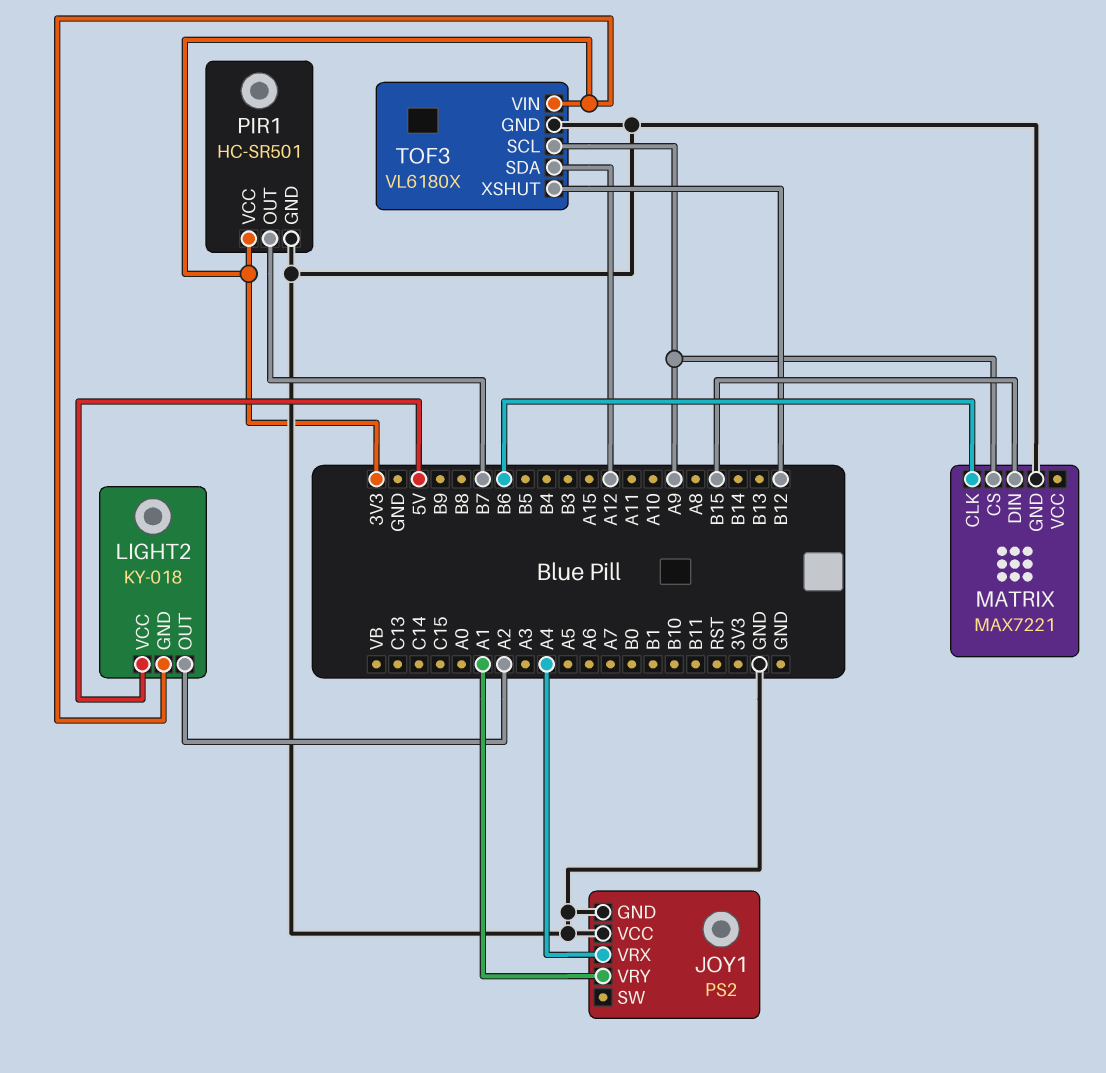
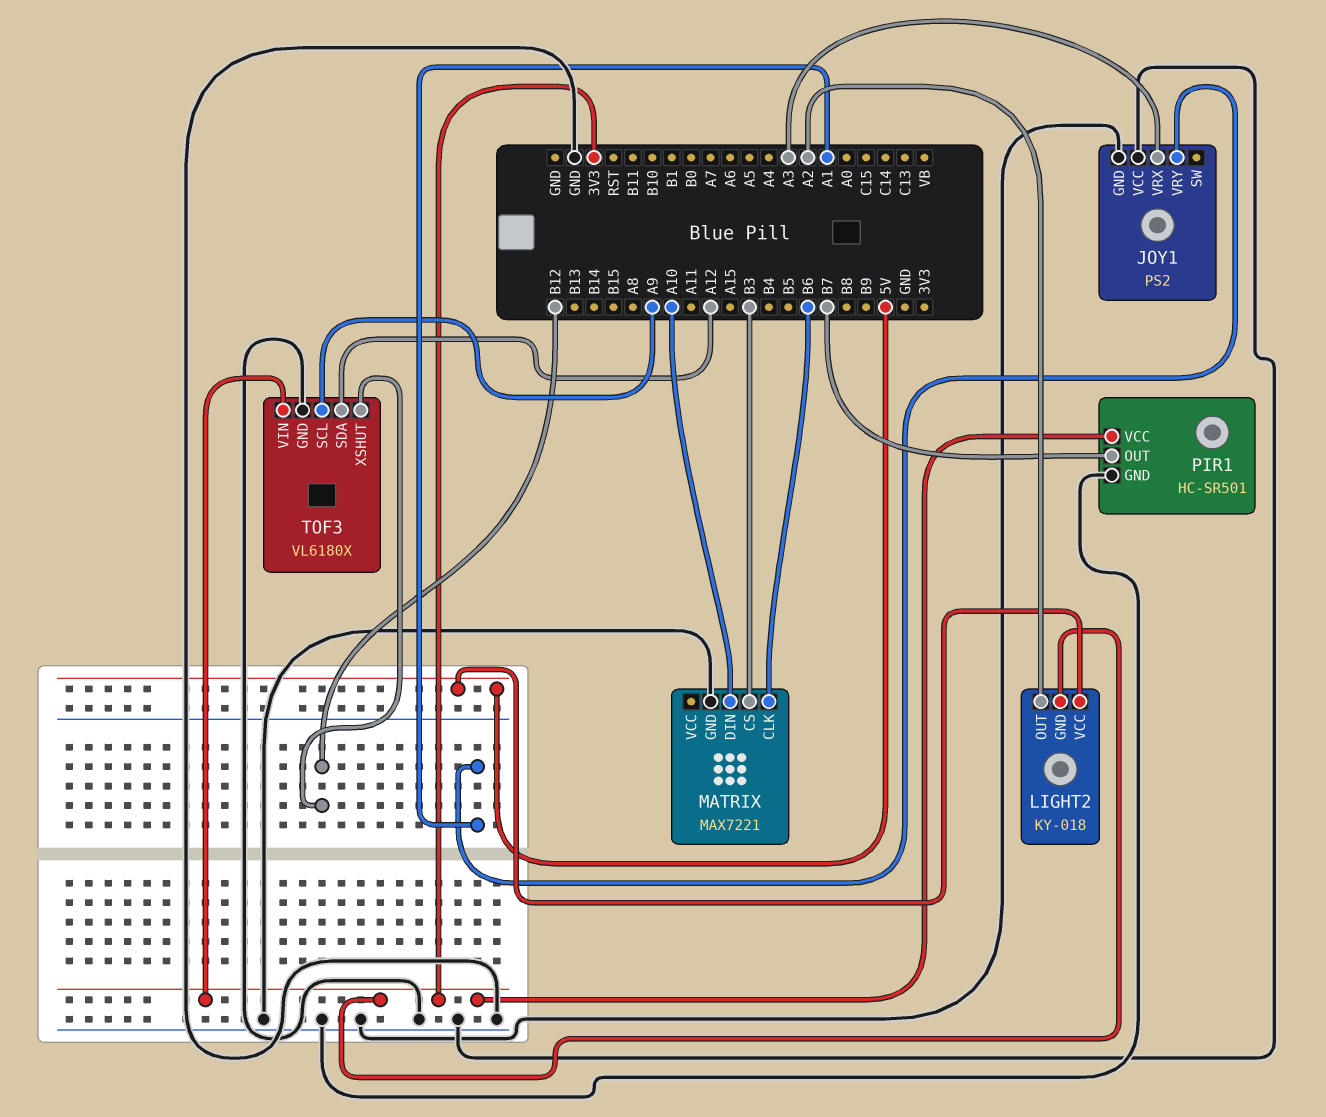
JOY1 pin VRX: A4 -> A3
MATRIX pin CS: A9 -> B3
MATRIX pin DIN: B15 -> A10

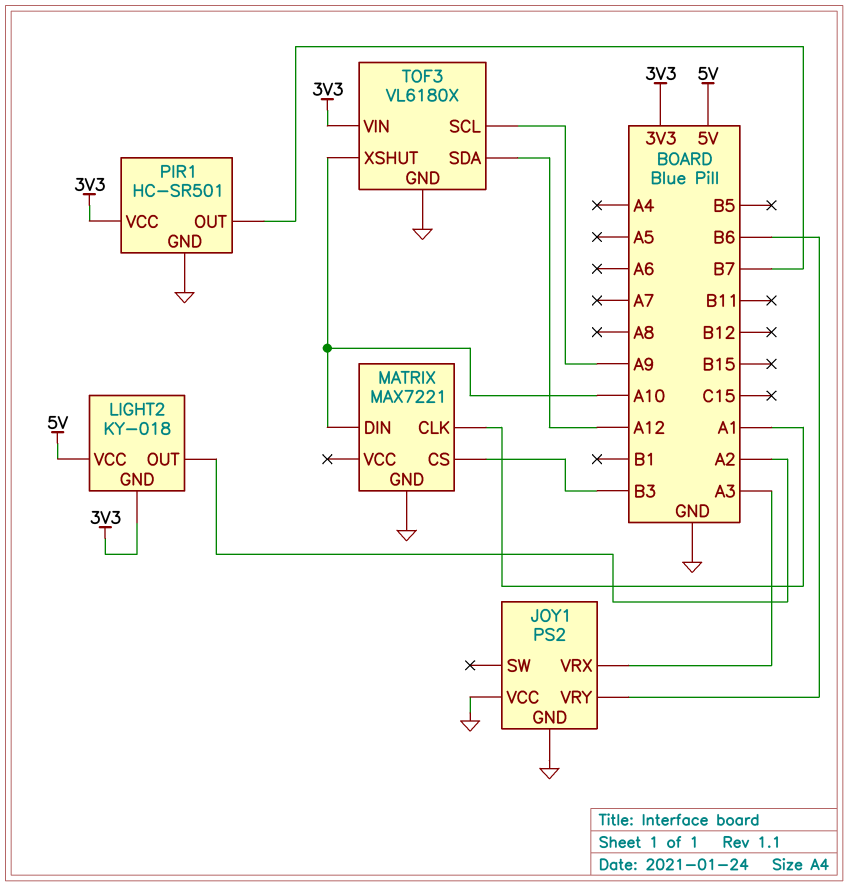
JOY1 pin VRY: A1 -> B6
MATRIX pin CLK: B6 -> A1
TOF3 pin XSHUT: B12 -> A10

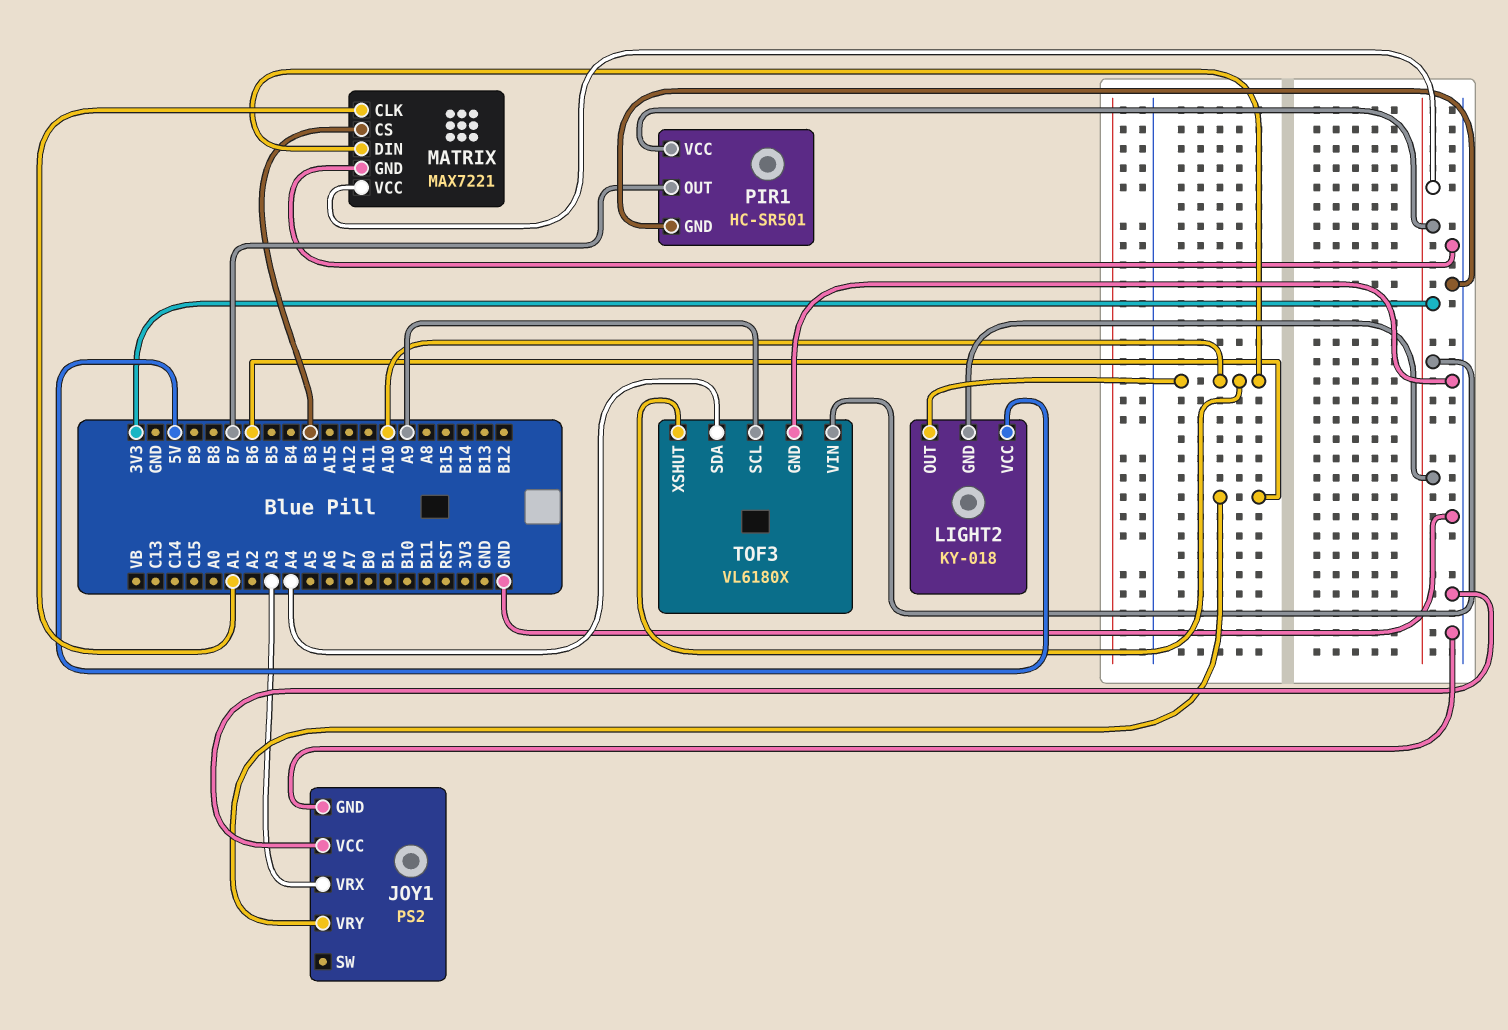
LIGHT2 pin OUT: A2 -> A10
MATRIX pin VCC: none -> 3V3
TOF3 pin SDA: A12 -> A4

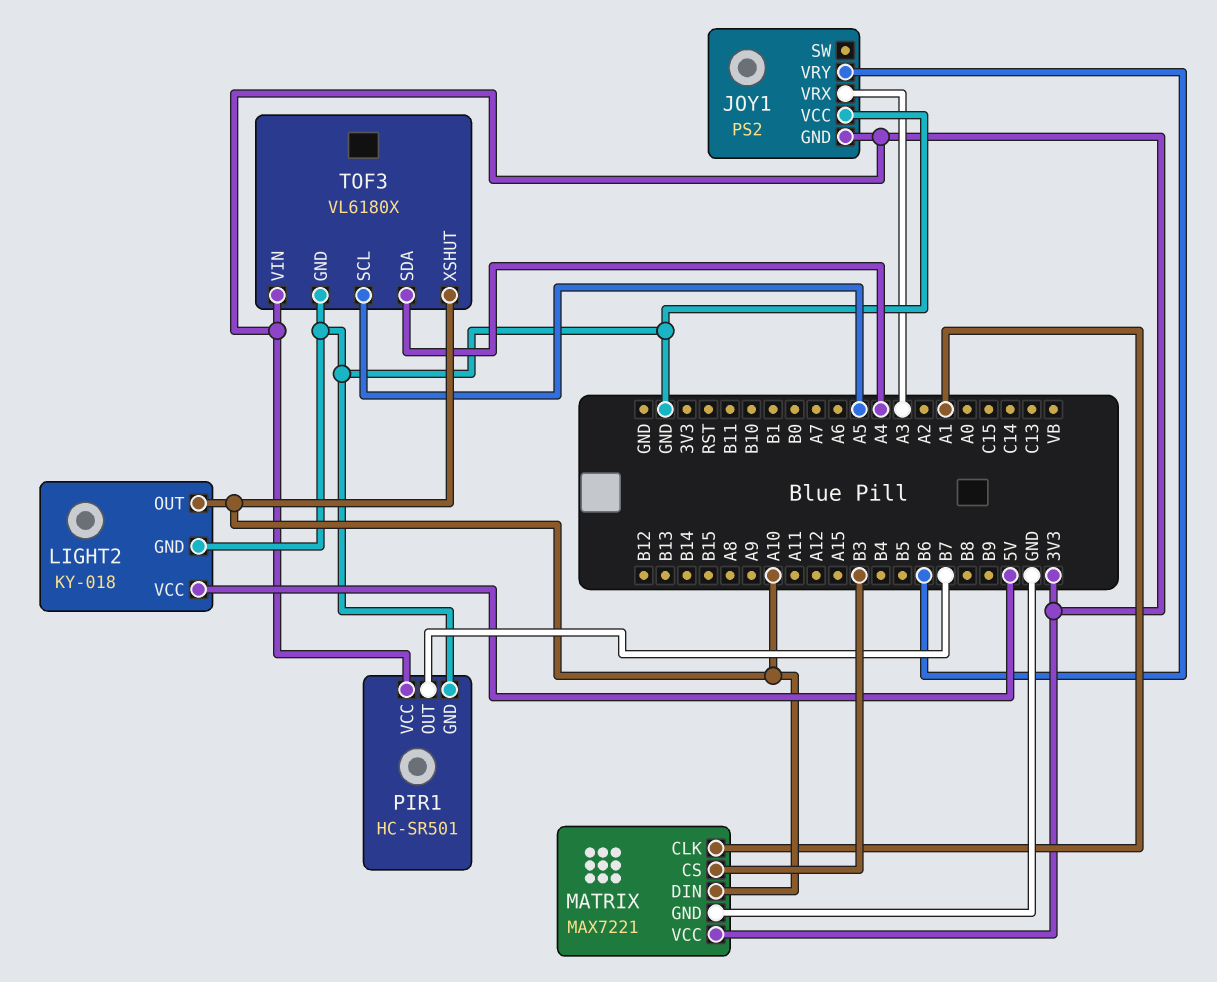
JOY1 pin GND: GND -> 3V3
LIGHT2 pin GND: 3V3 -> GND
TOF3 pin SCL: A9 -> A5

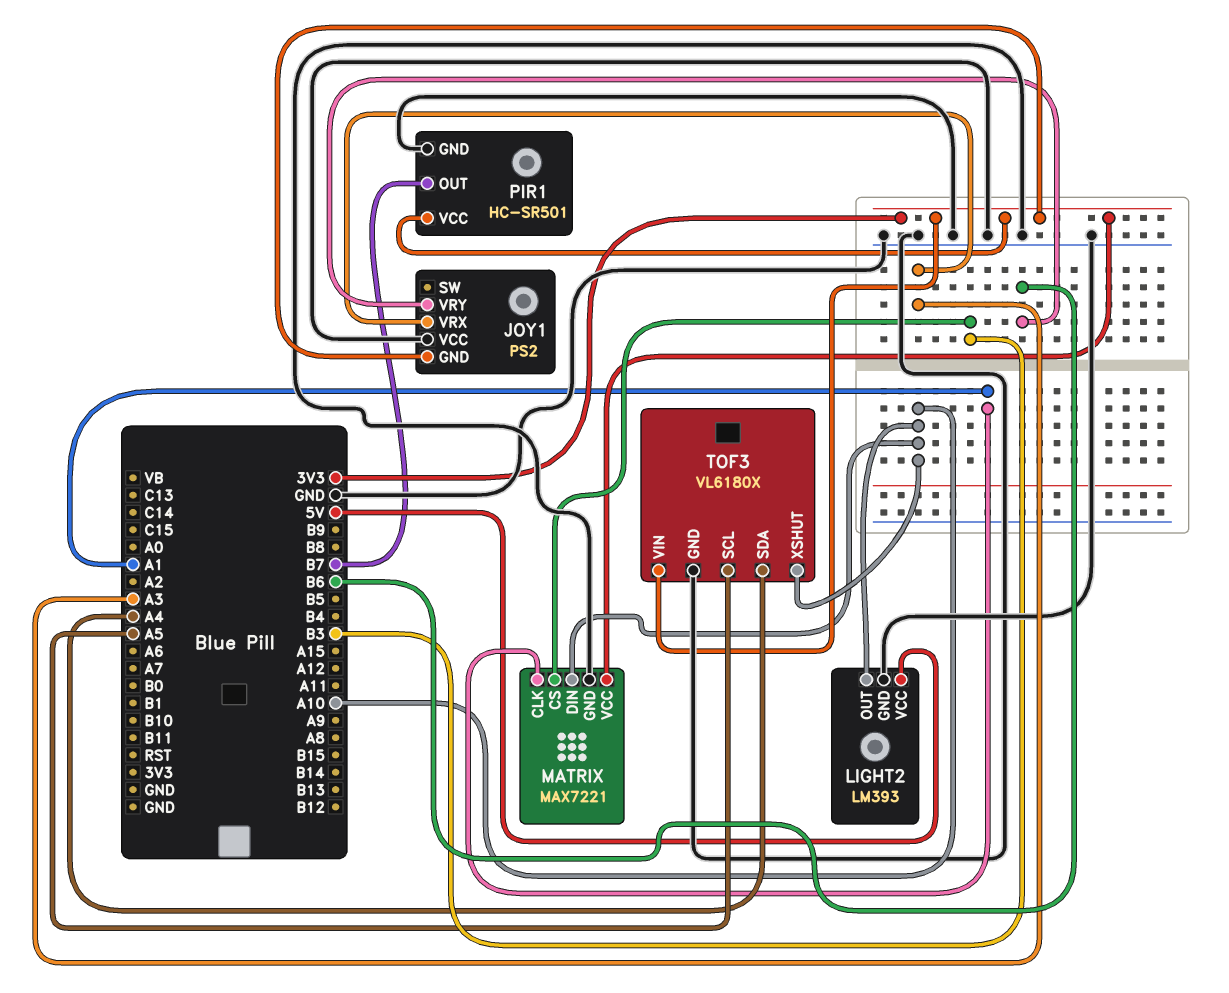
LIGHT2: KY-018 -> LM393

